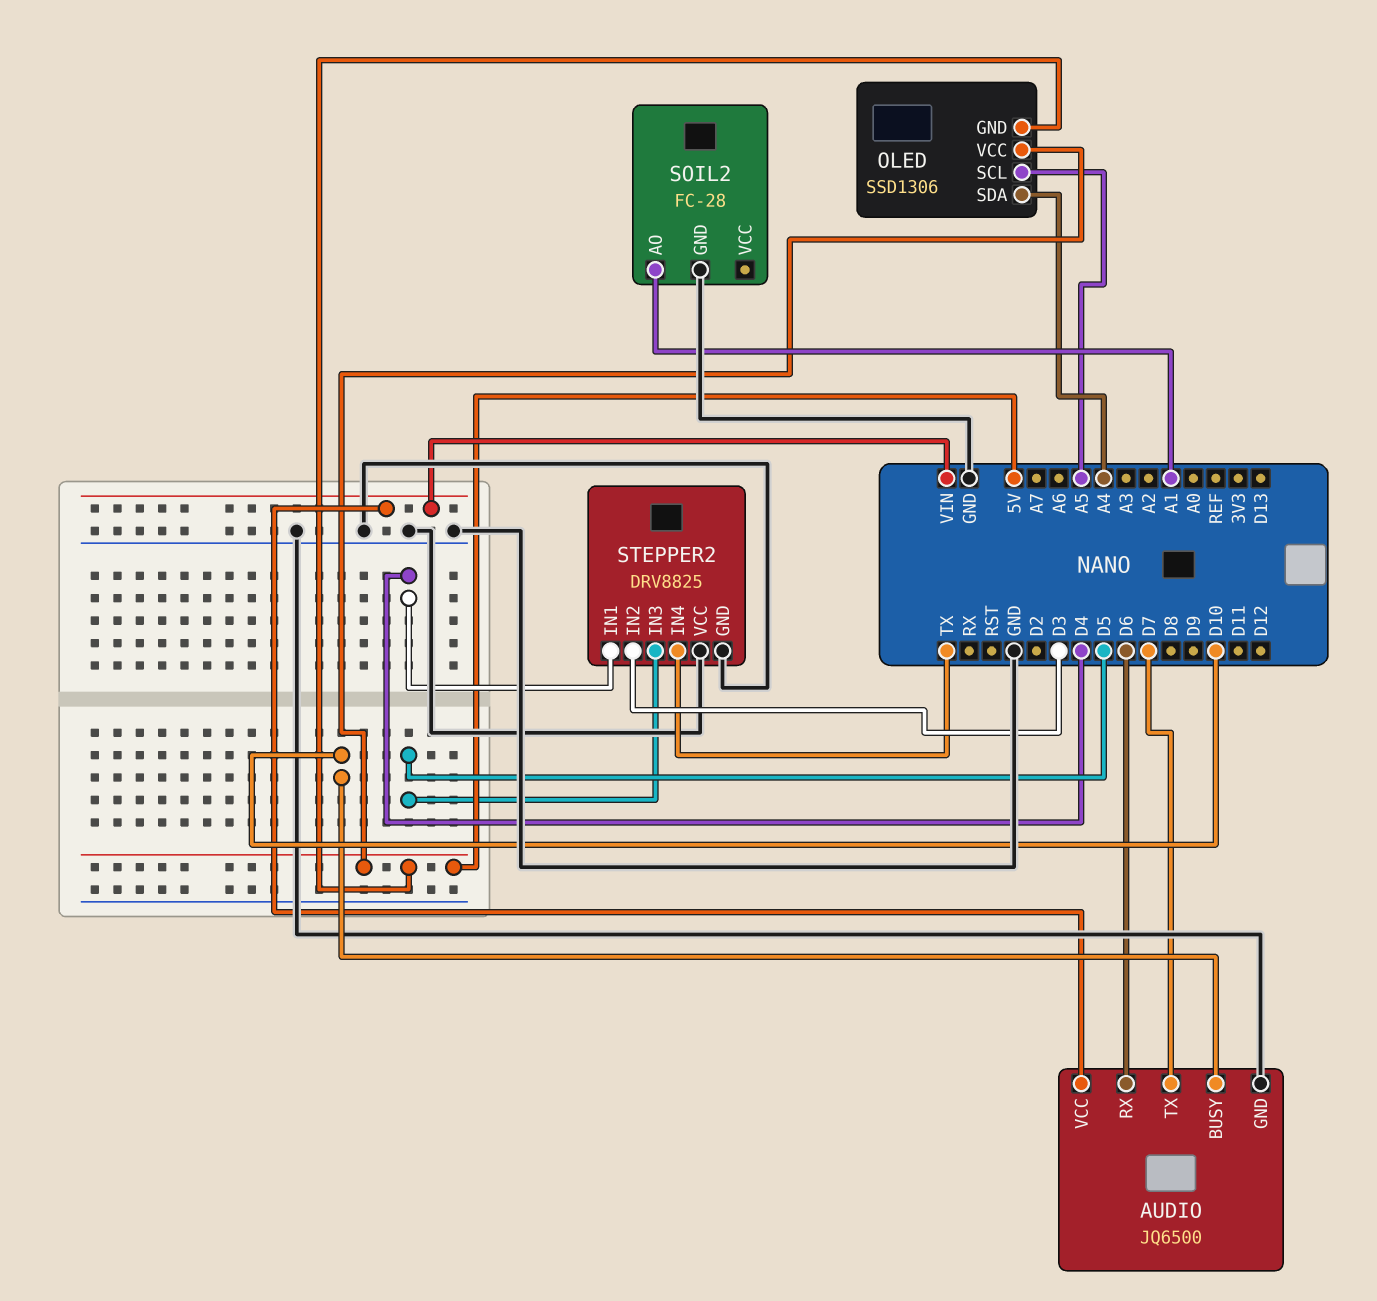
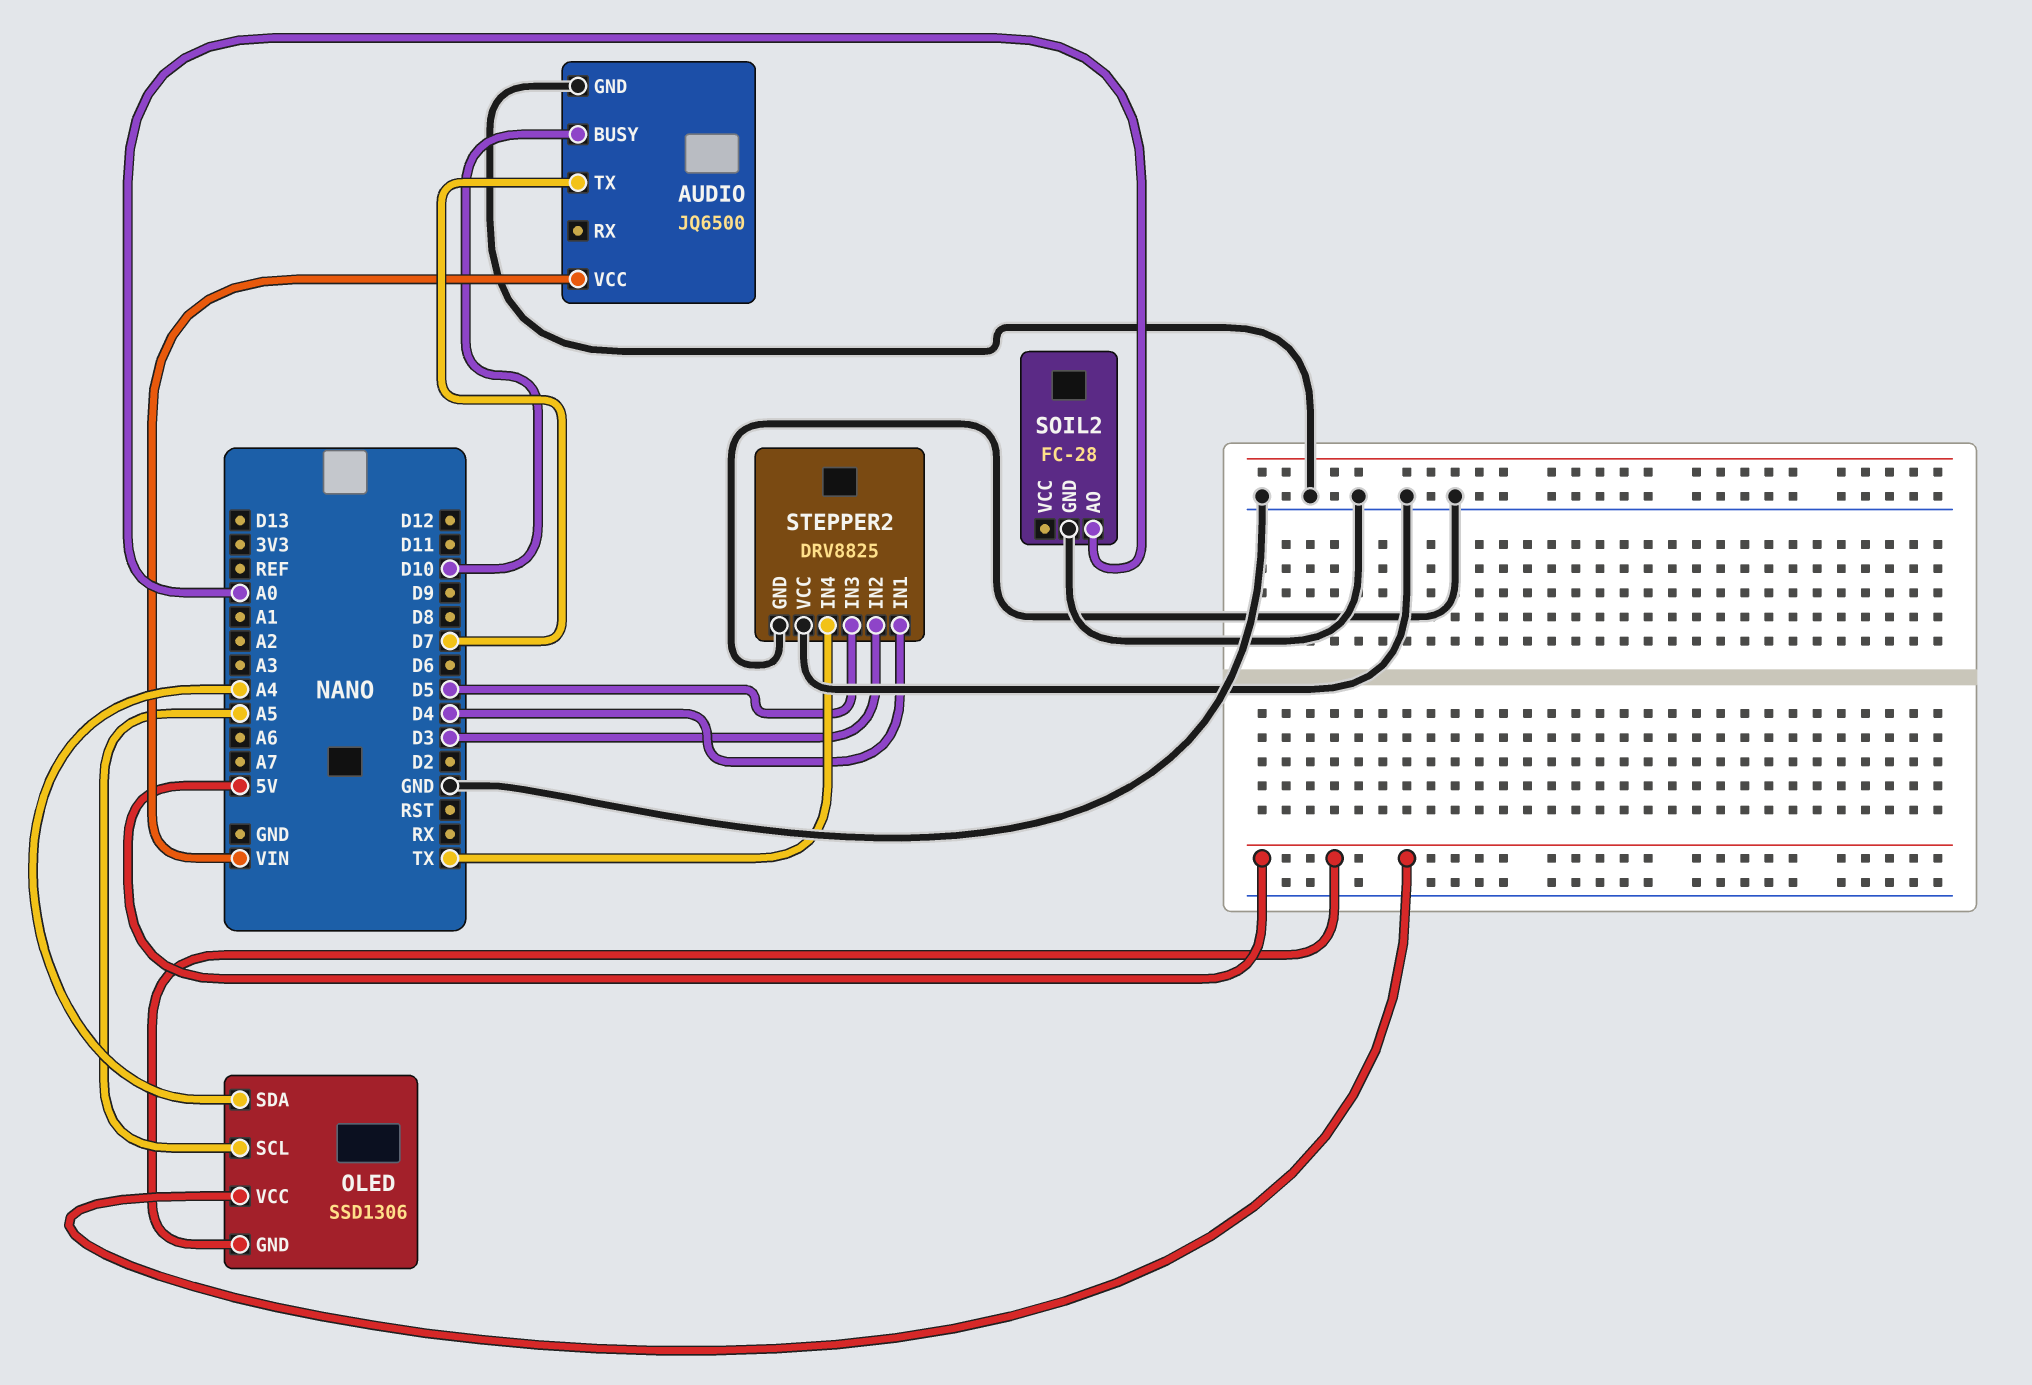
AUDIO pin RX: D6 -> none
SOIL2 pin AO: A1 -> A0

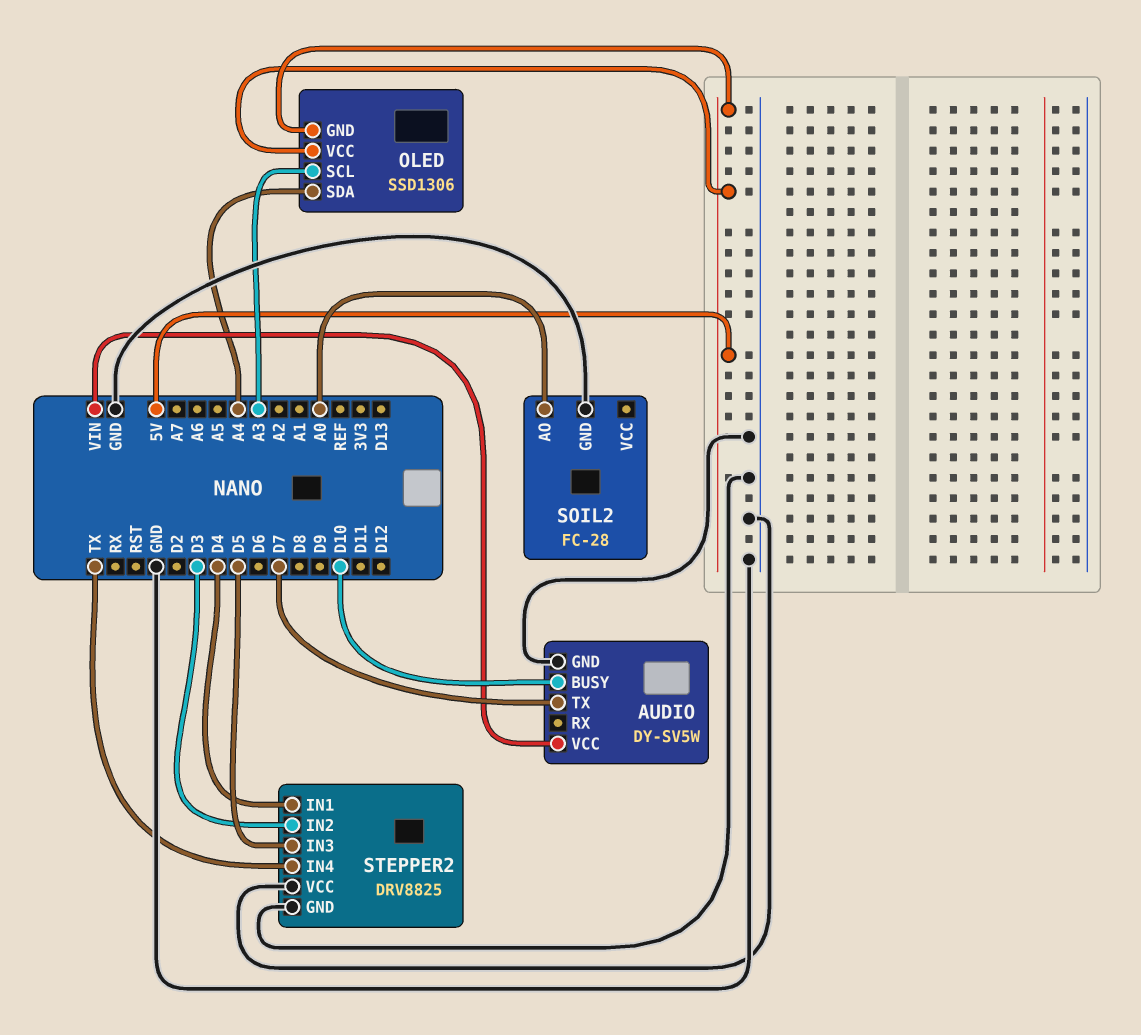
AUDIO: JQ6500 -> DY-SV5W
OLED pin SCL: A5 -> A3

